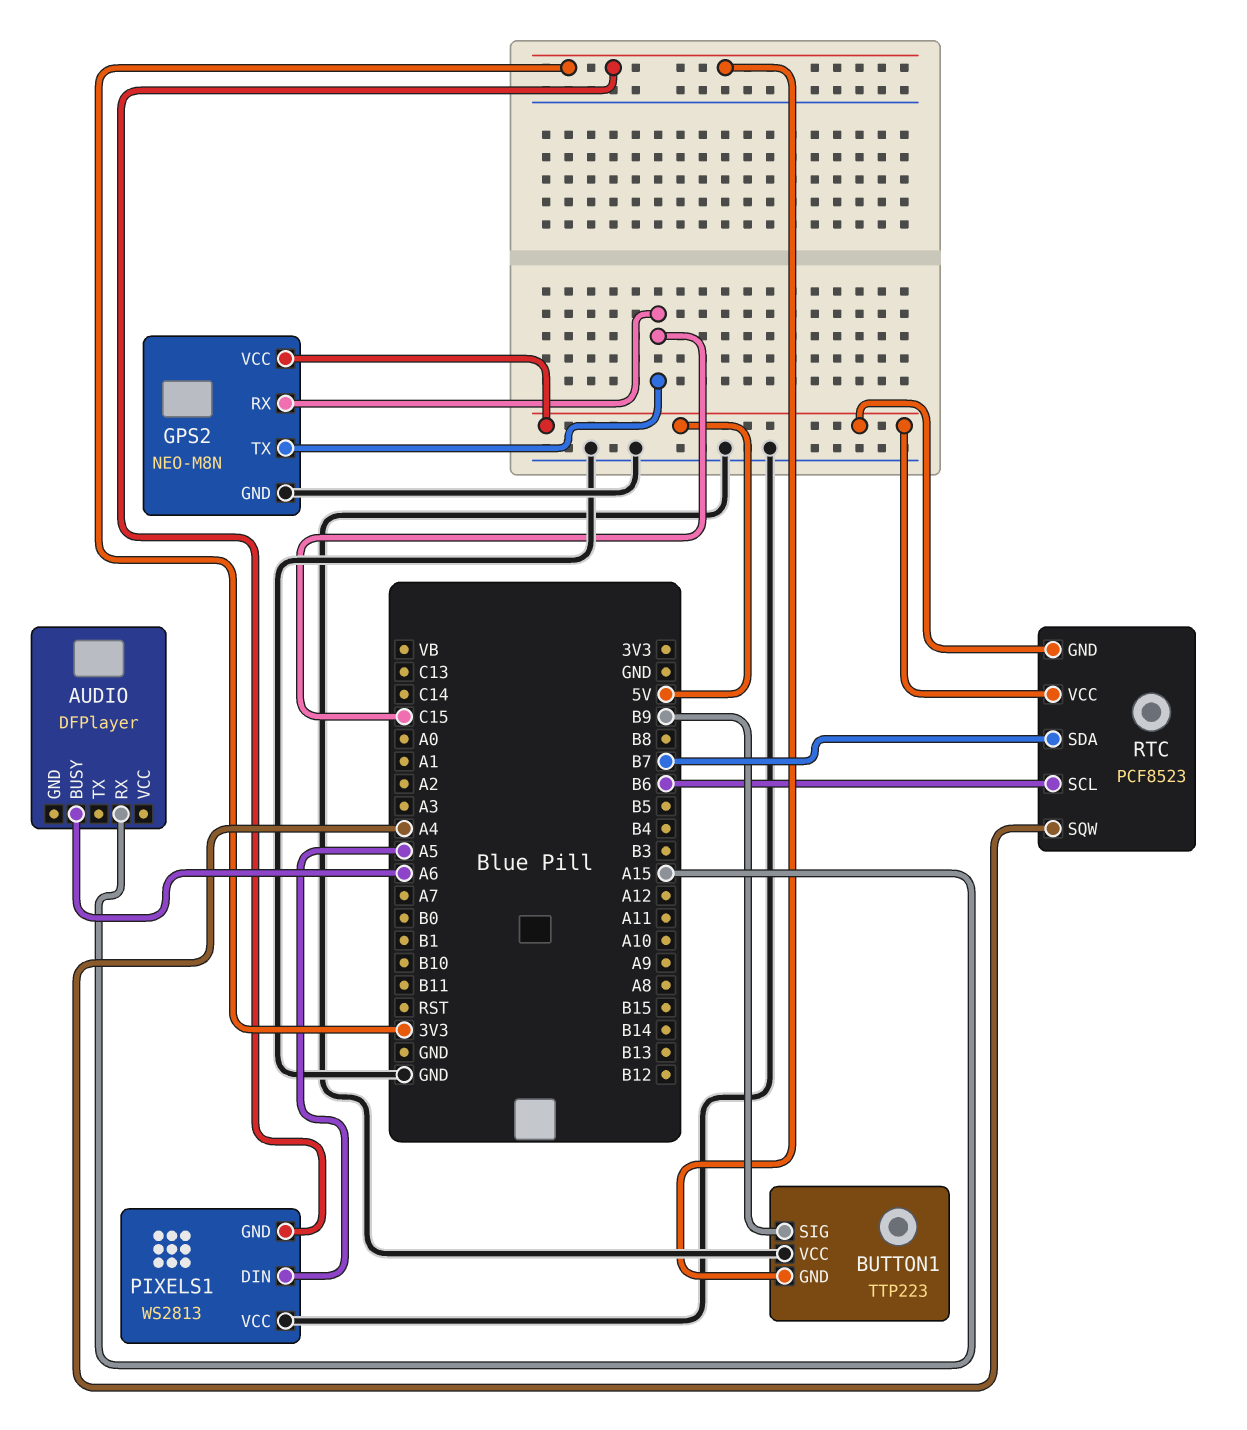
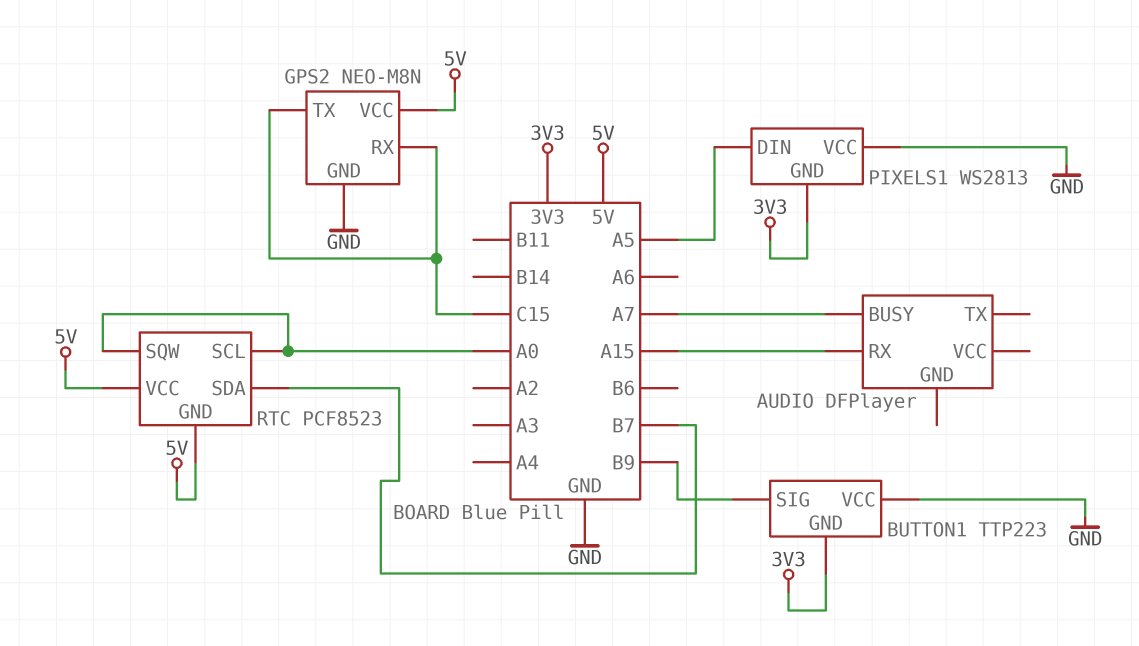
AUDIO pin BUSY: A6 -> A7
RTC pin SCL: B6 -> A0
RTC pin SQW: A4 -> A0

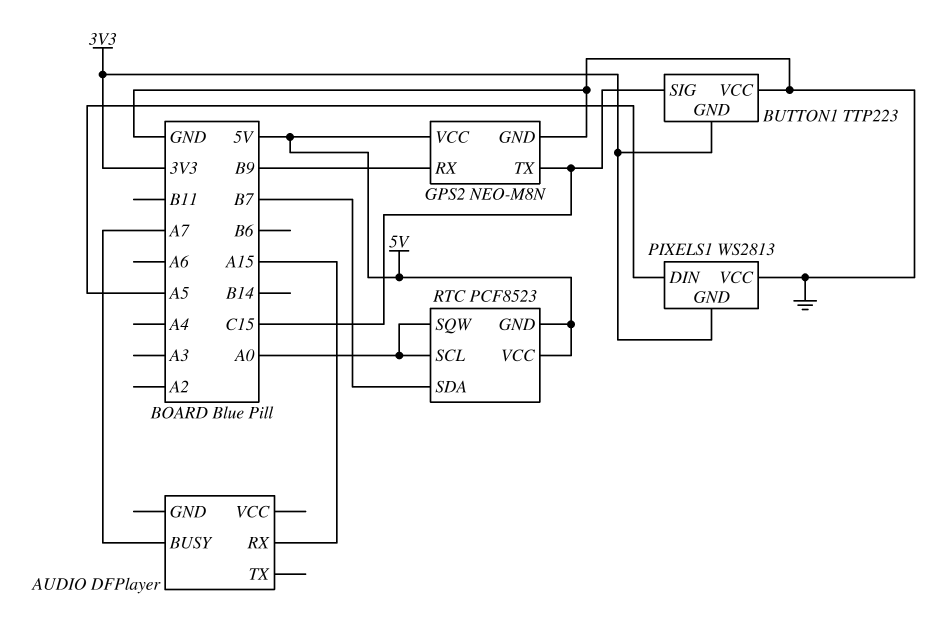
BUTTON1 pin SIG: B9 -> C15
GPS2 pin RX: C15 -> B9

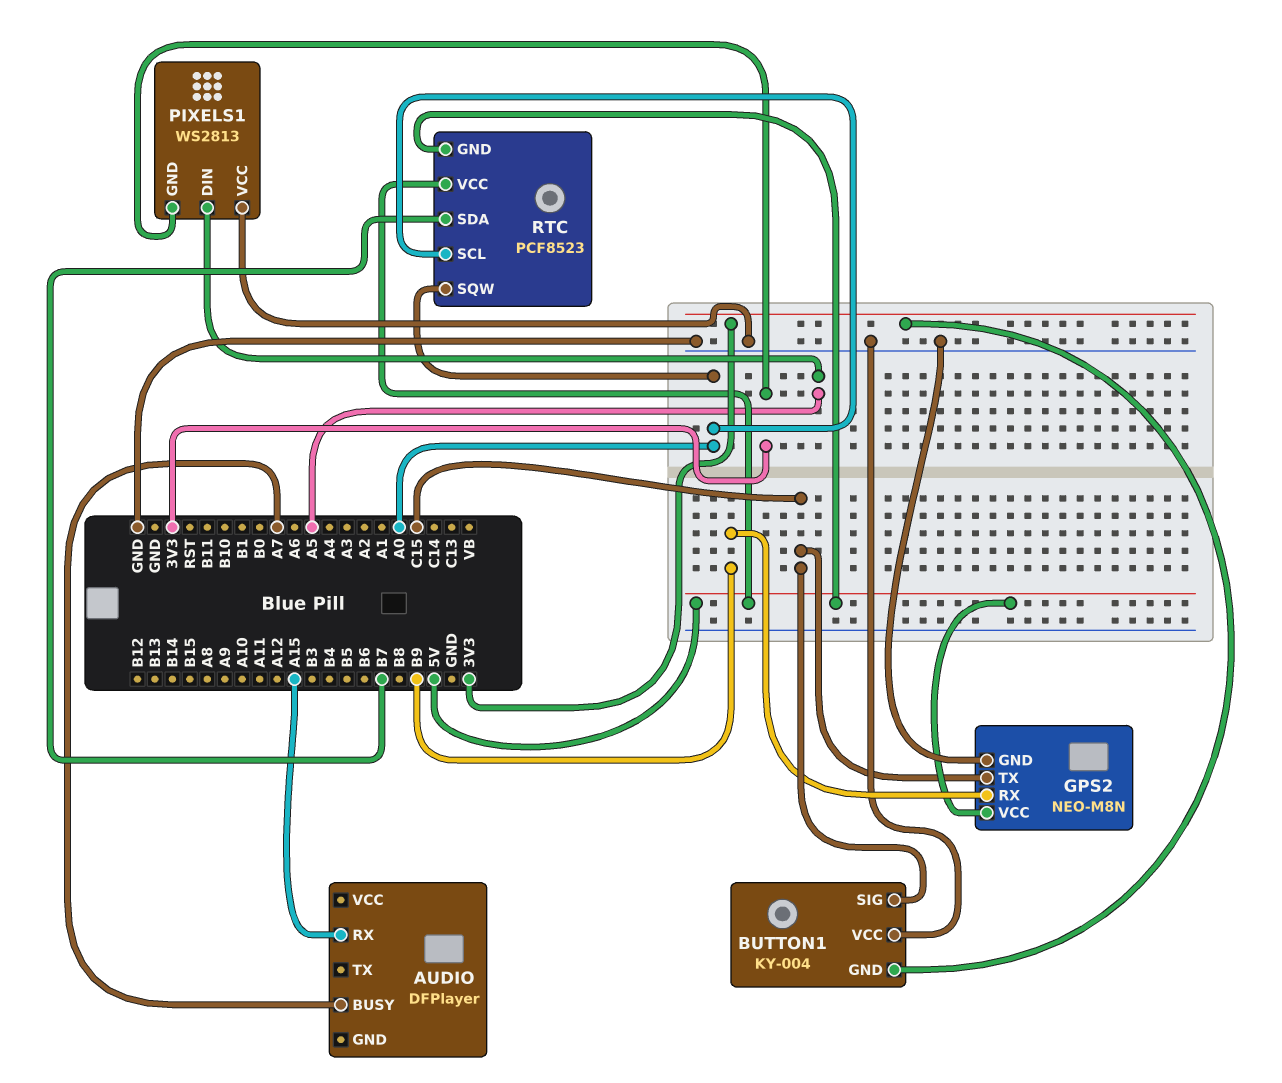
BUTTON1: TTP223 -> KY-004

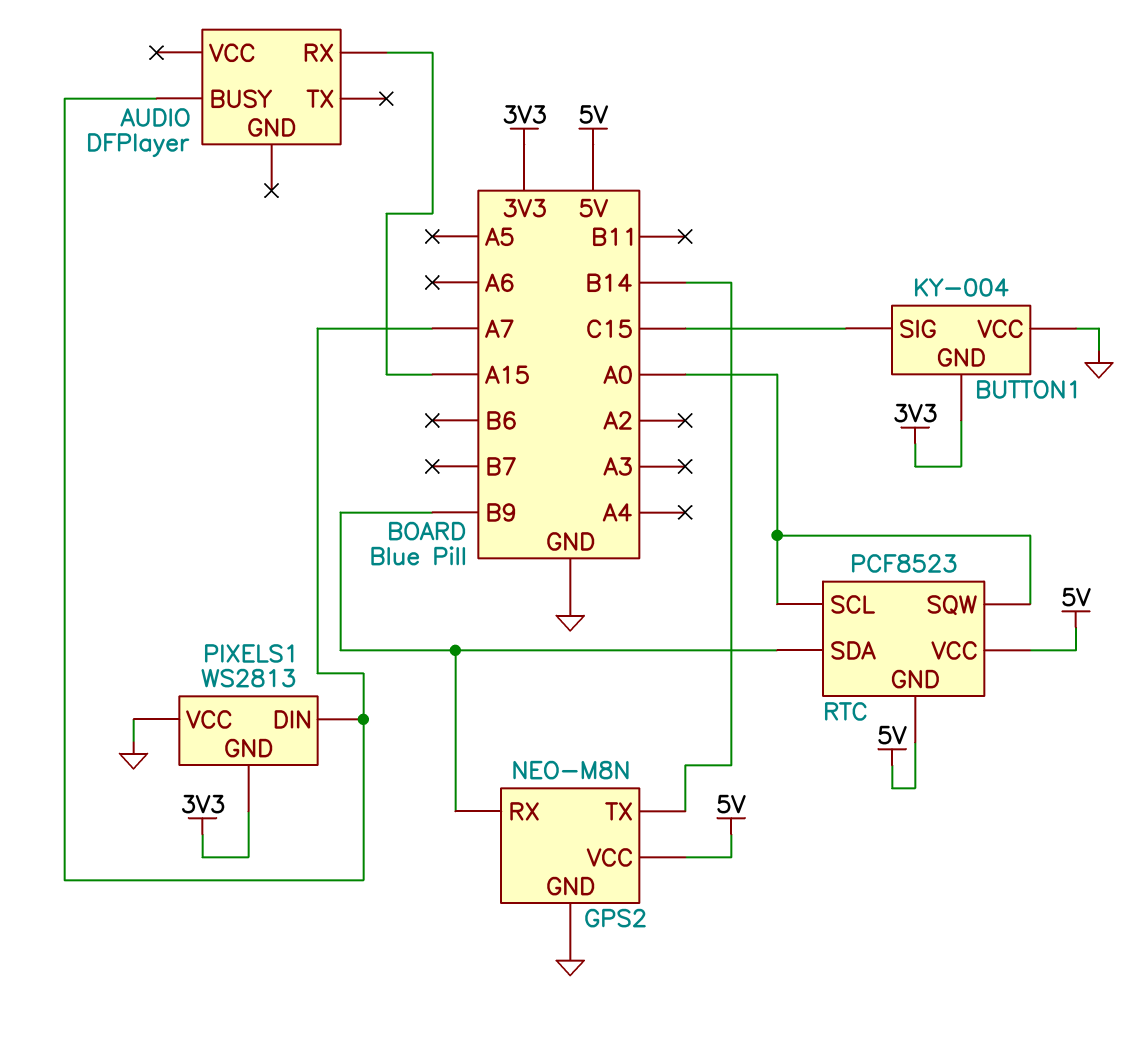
GPS2 pin TX: C15 -> B14
PIXELS1 pin DIN: A5 -> A7
RTC pin SDA: B7 -> B9

